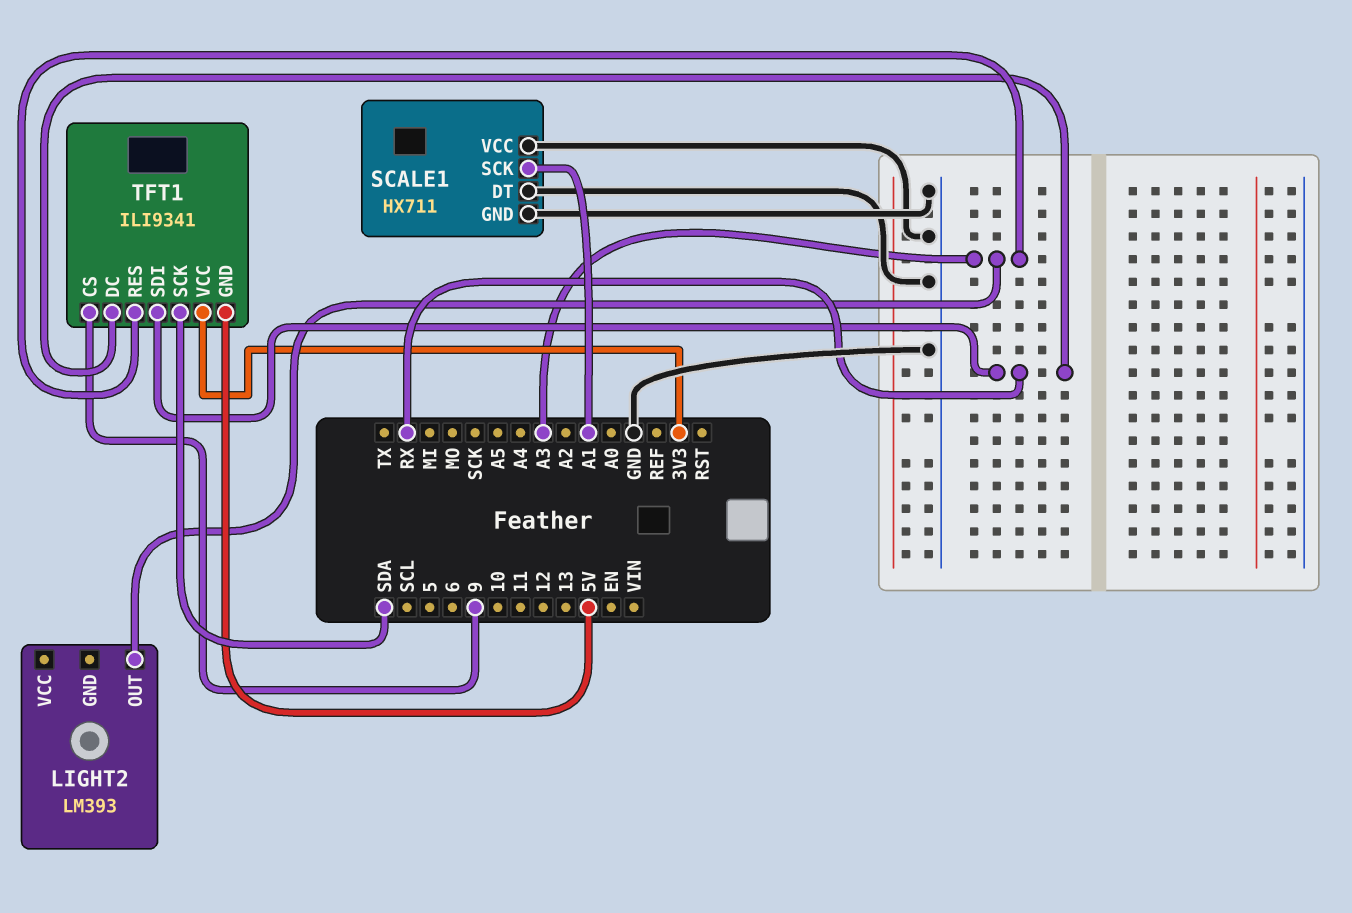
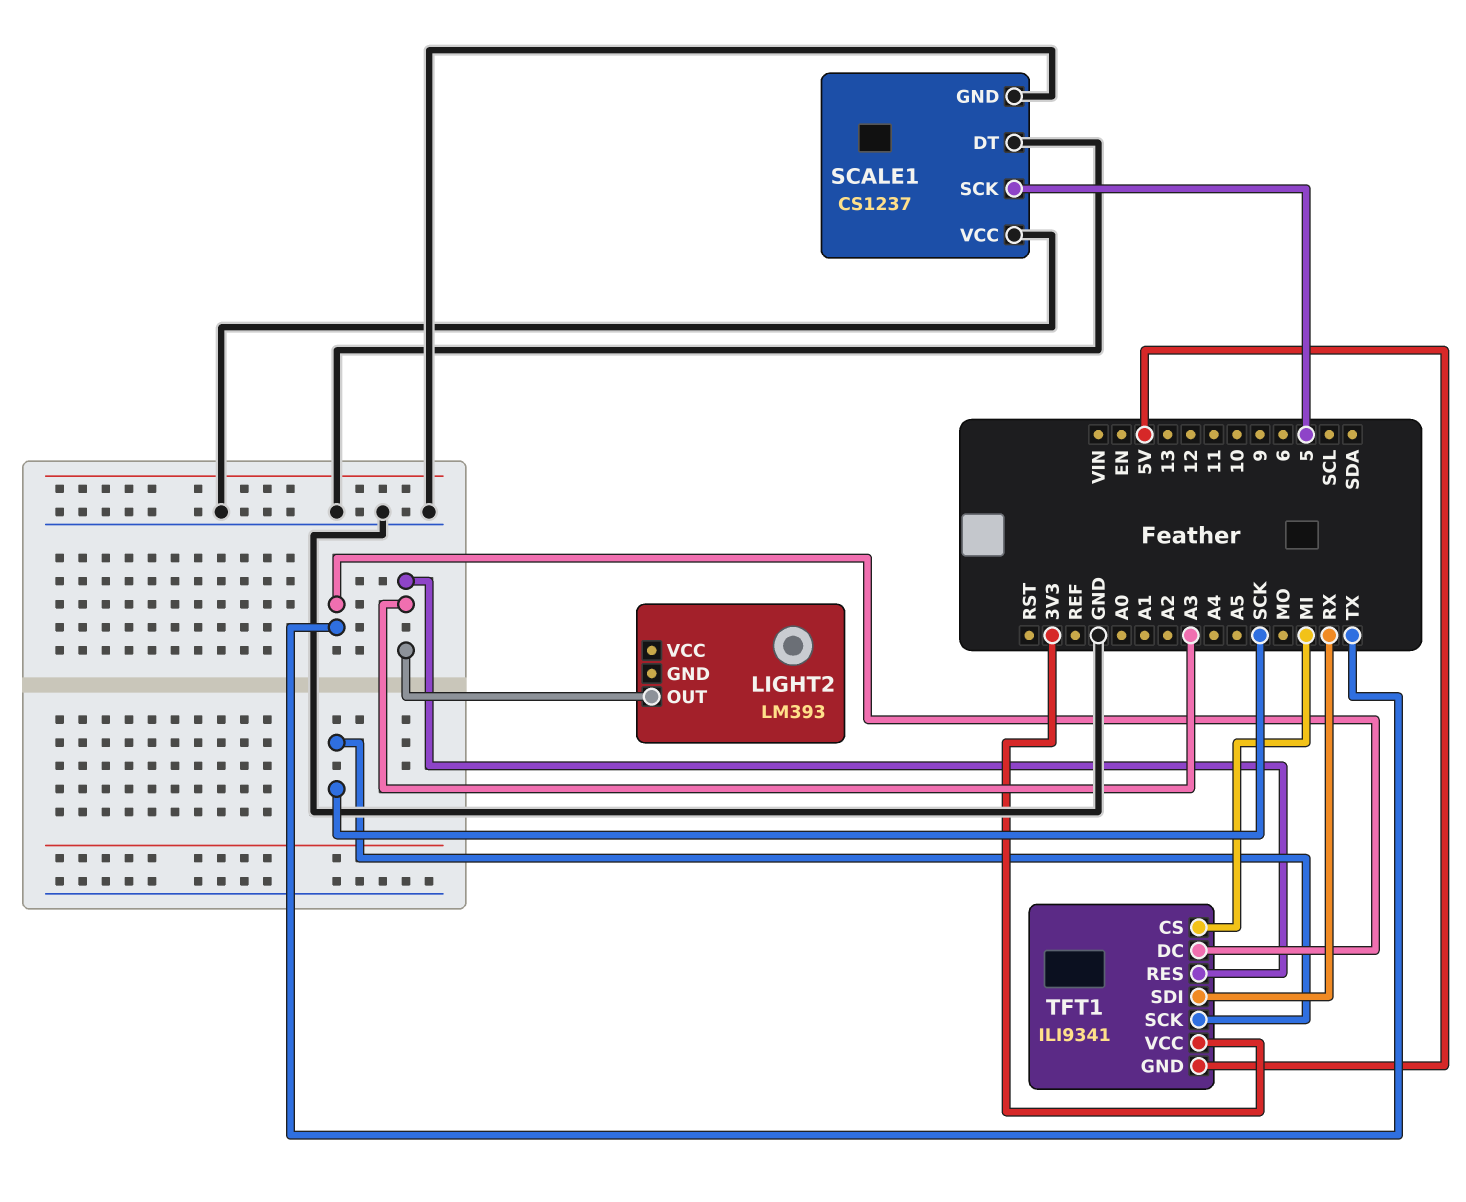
SCALE1: HX711 -> CS1237
SCALE1 pin SCK: A1 -> 5
TFT1 pin CS: 9 -> MI
TFT1 pin DC: RX -> TX
TFT1 pin SCK: SDA -> SCK

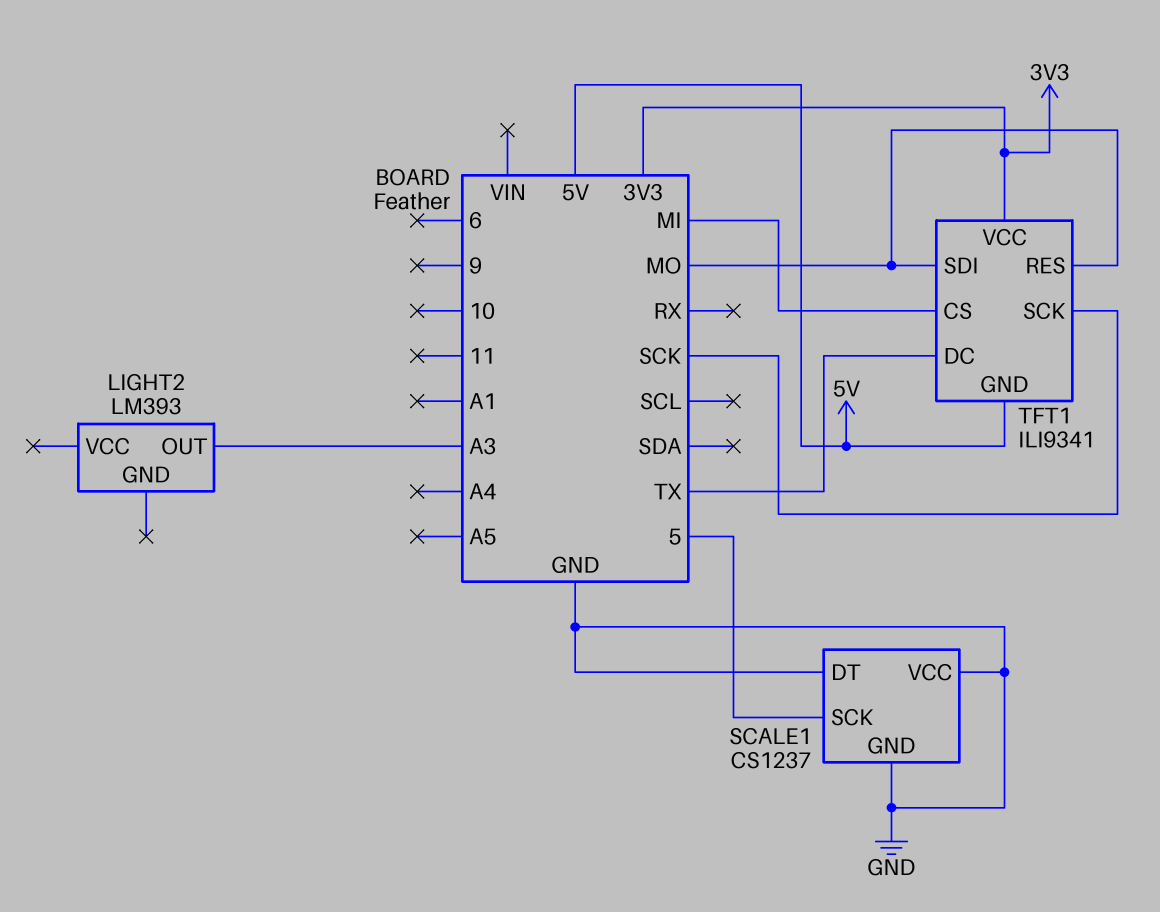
TFT1 pin RES: A3 -> MO
TFT1 pin SDI: RX -> MO

